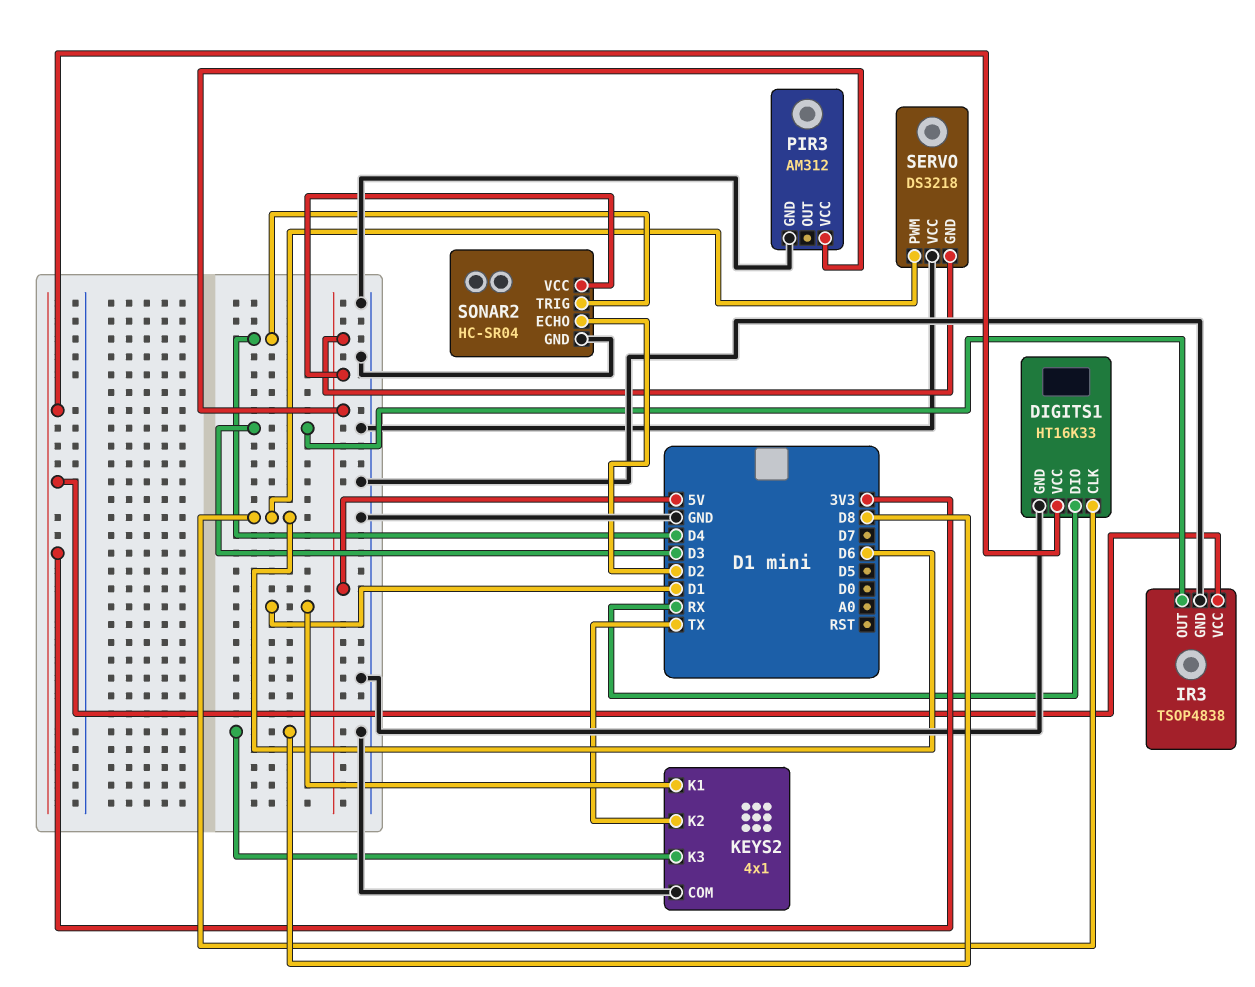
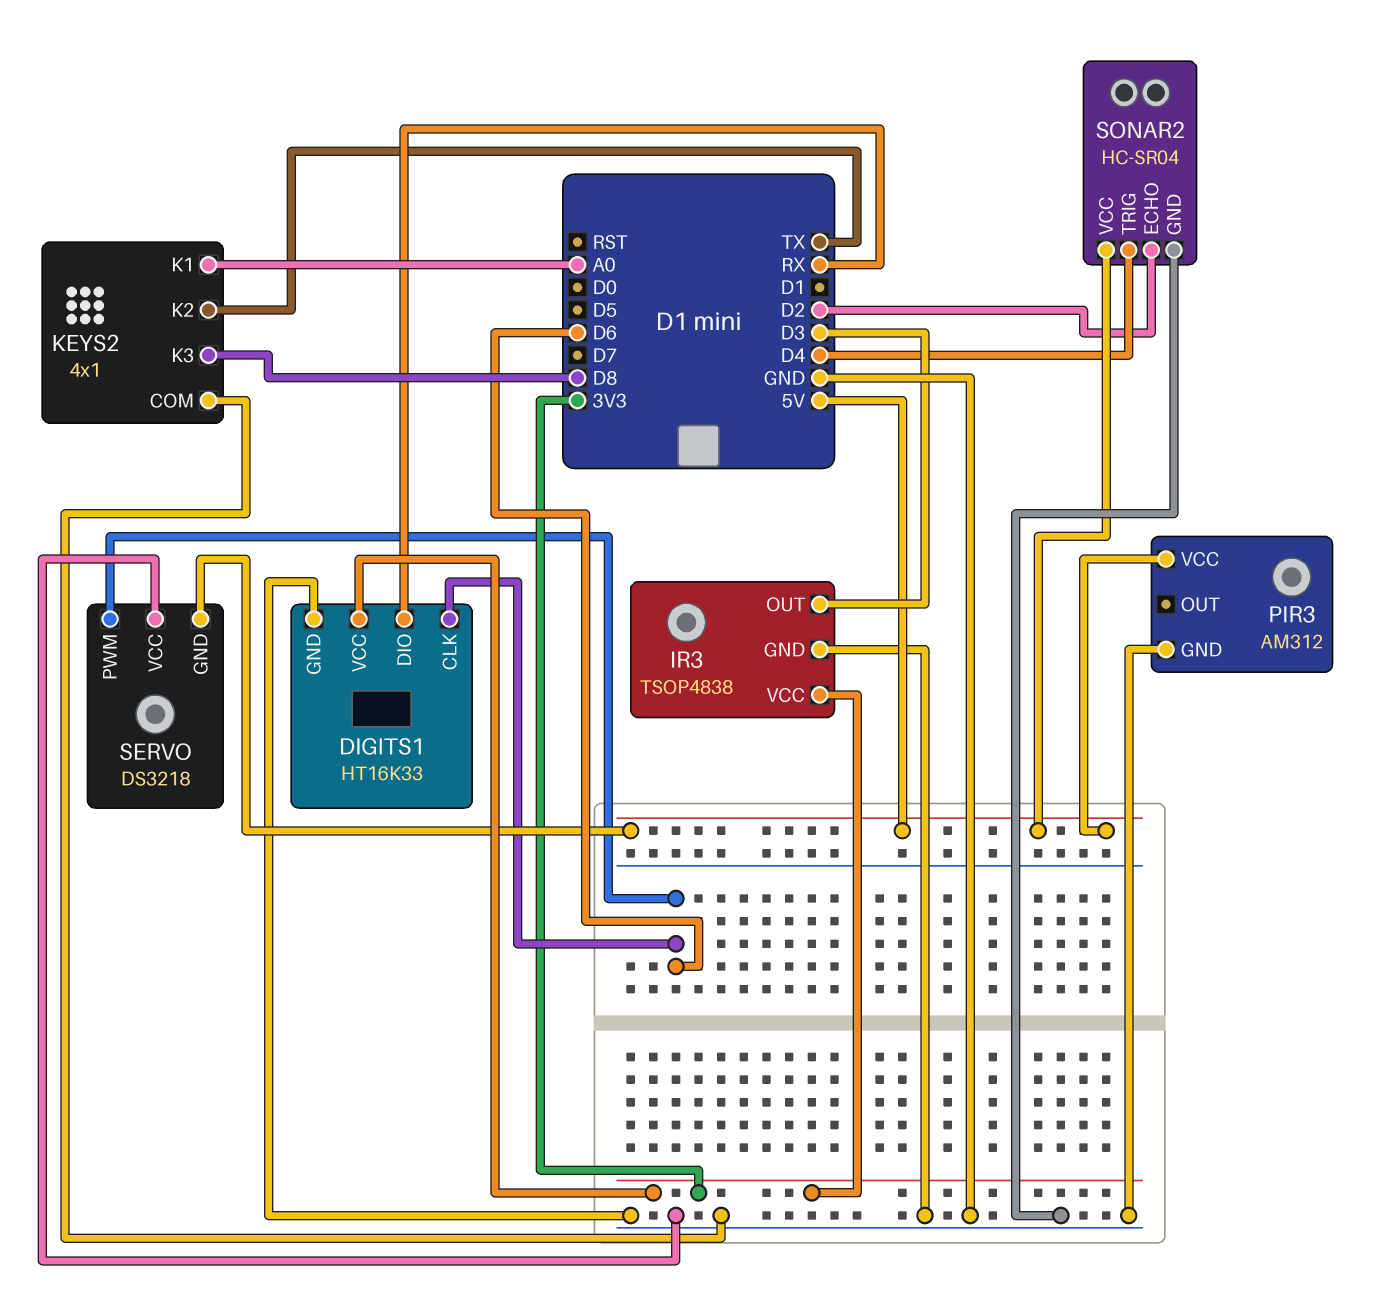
KEYS2 pin K1: D1 -> A0

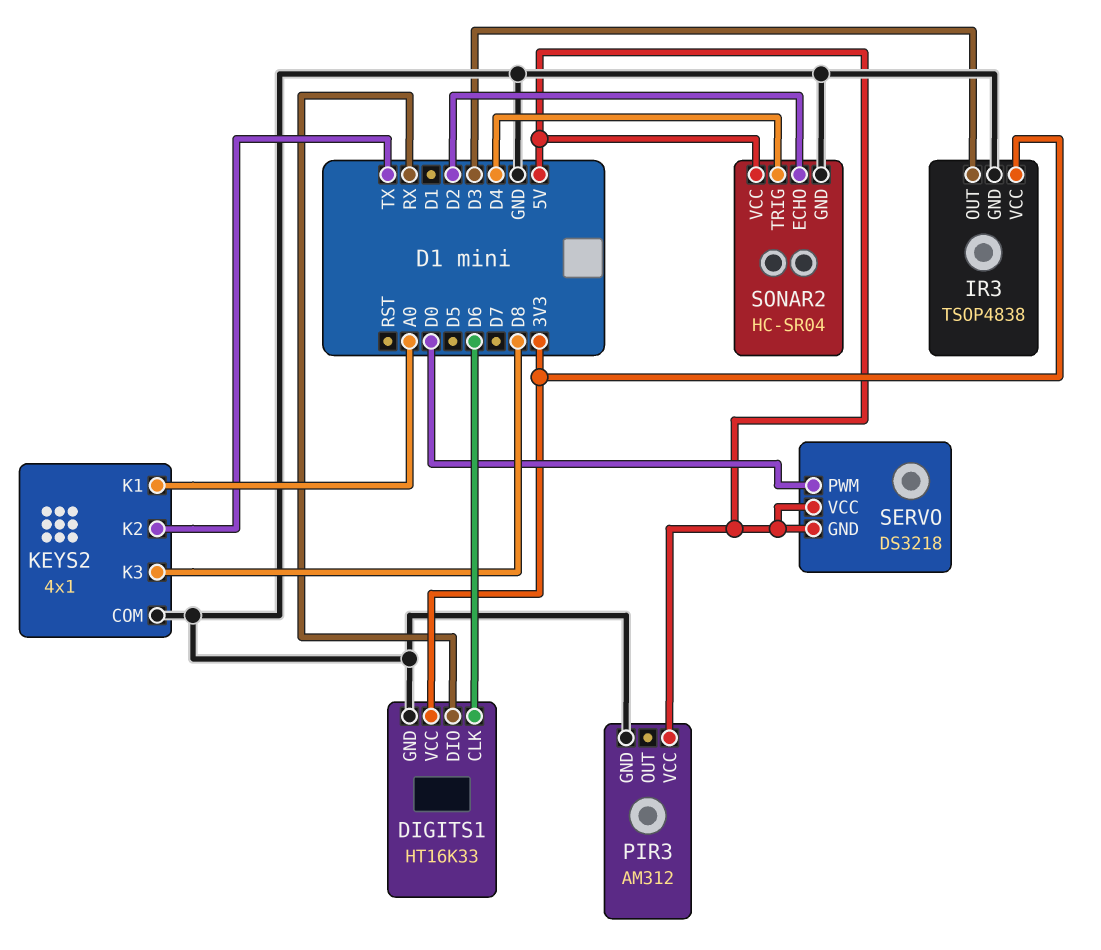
SERVO pin PWM: D6 -> D0
SERVO pin VCC: GND -> 5V

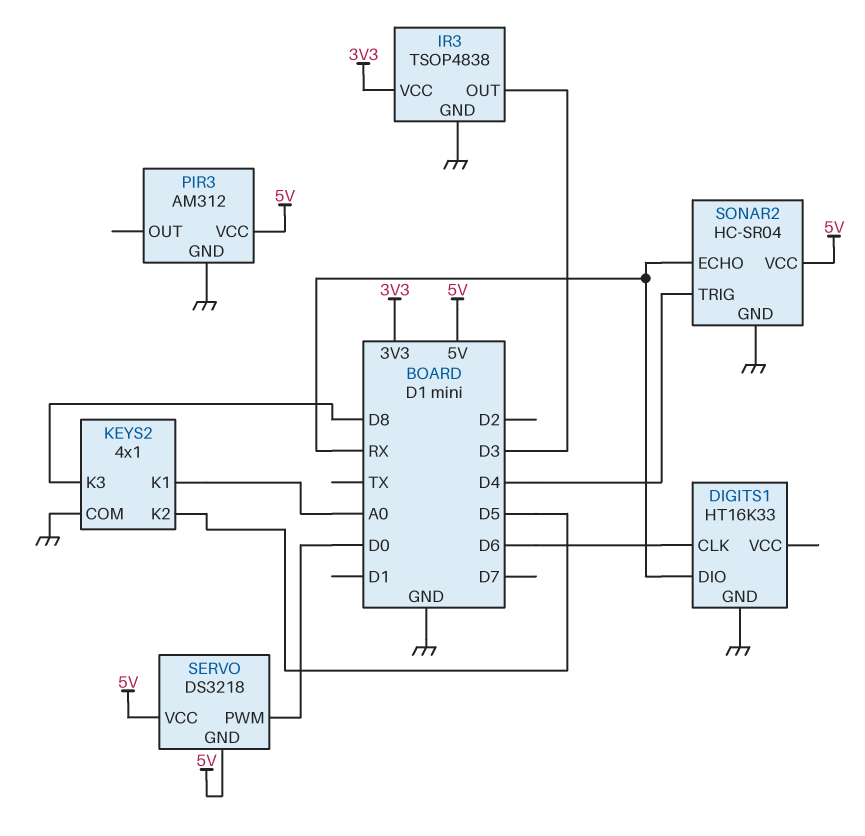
DIGITS1 pin VCC: 3V3 -> none
KEYS2 pin K2: TX -> D5
SONAR2 pin ECHO: D2 -> RX

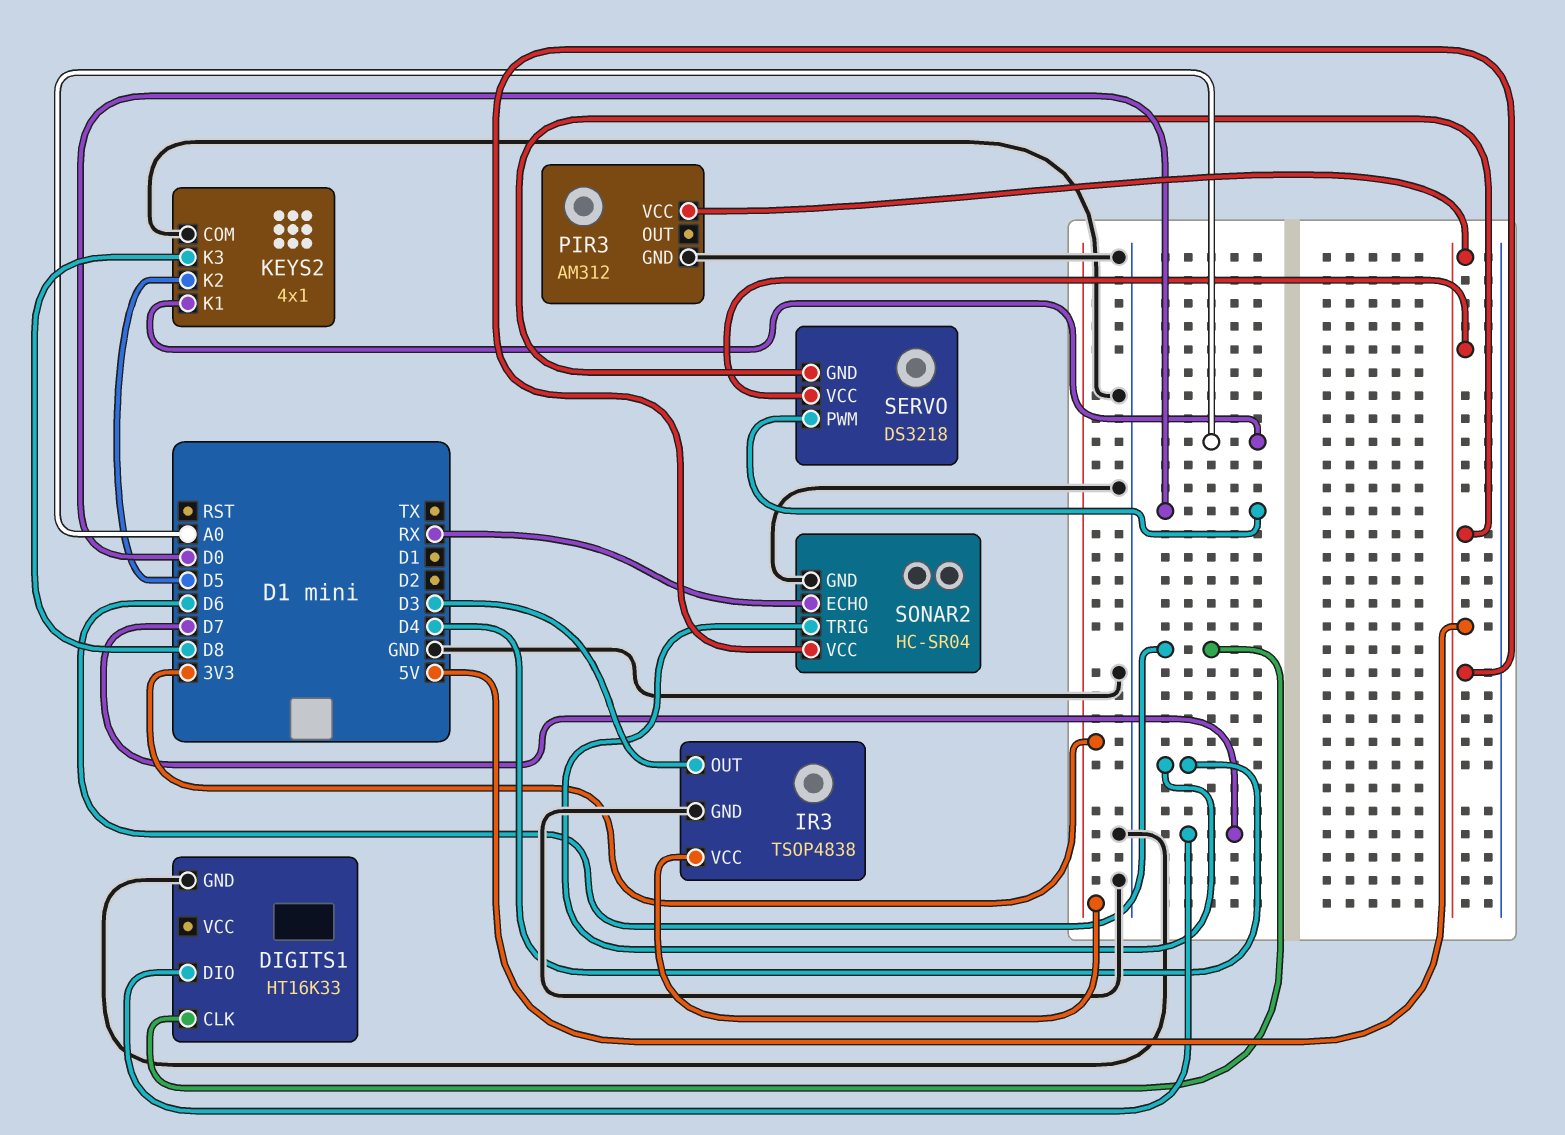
DIGITS1 pin DIO: RX -> D7

